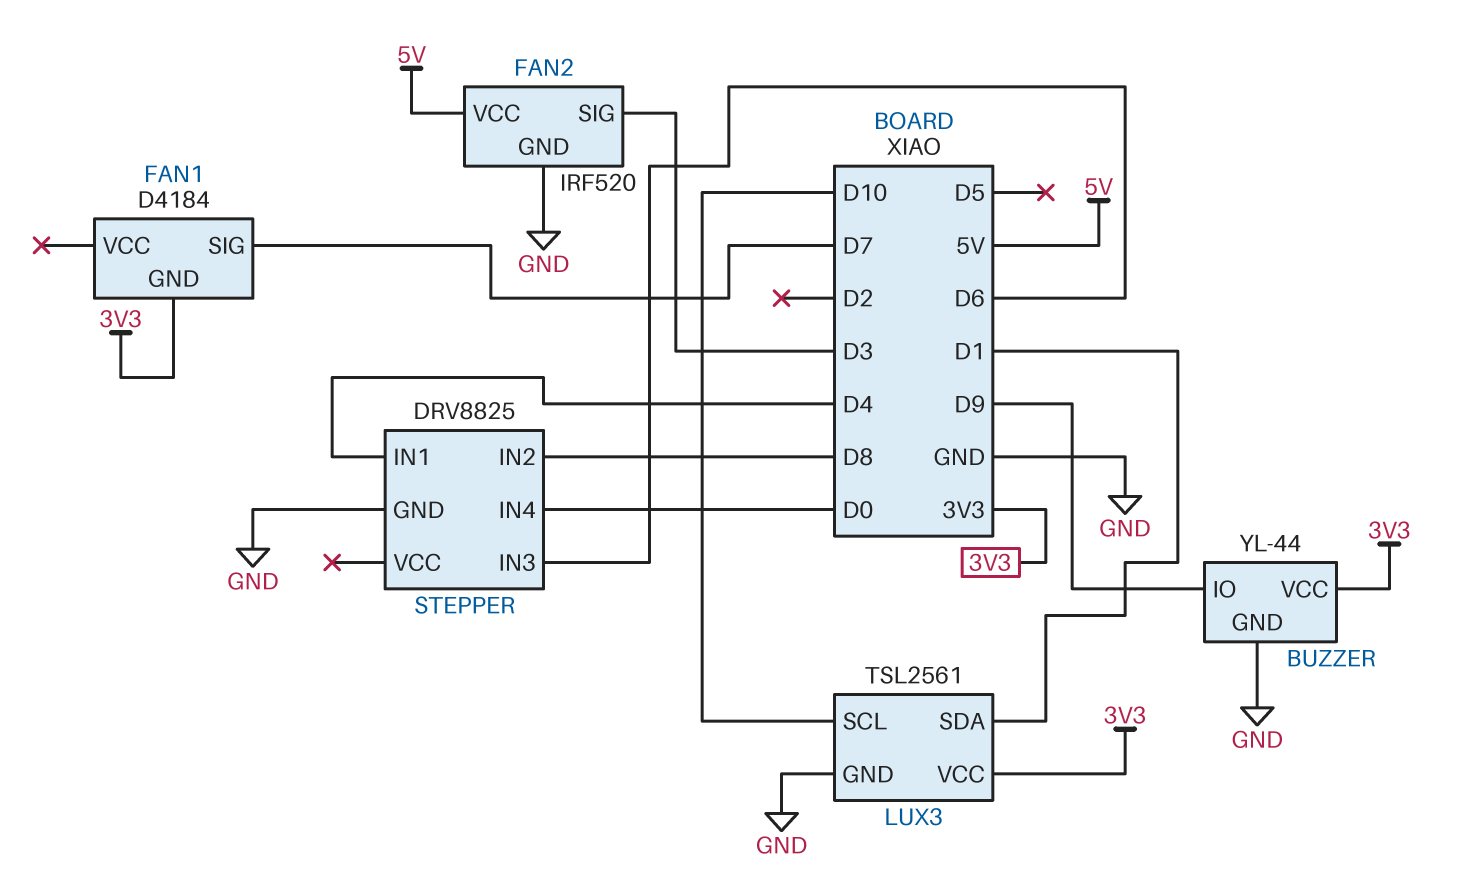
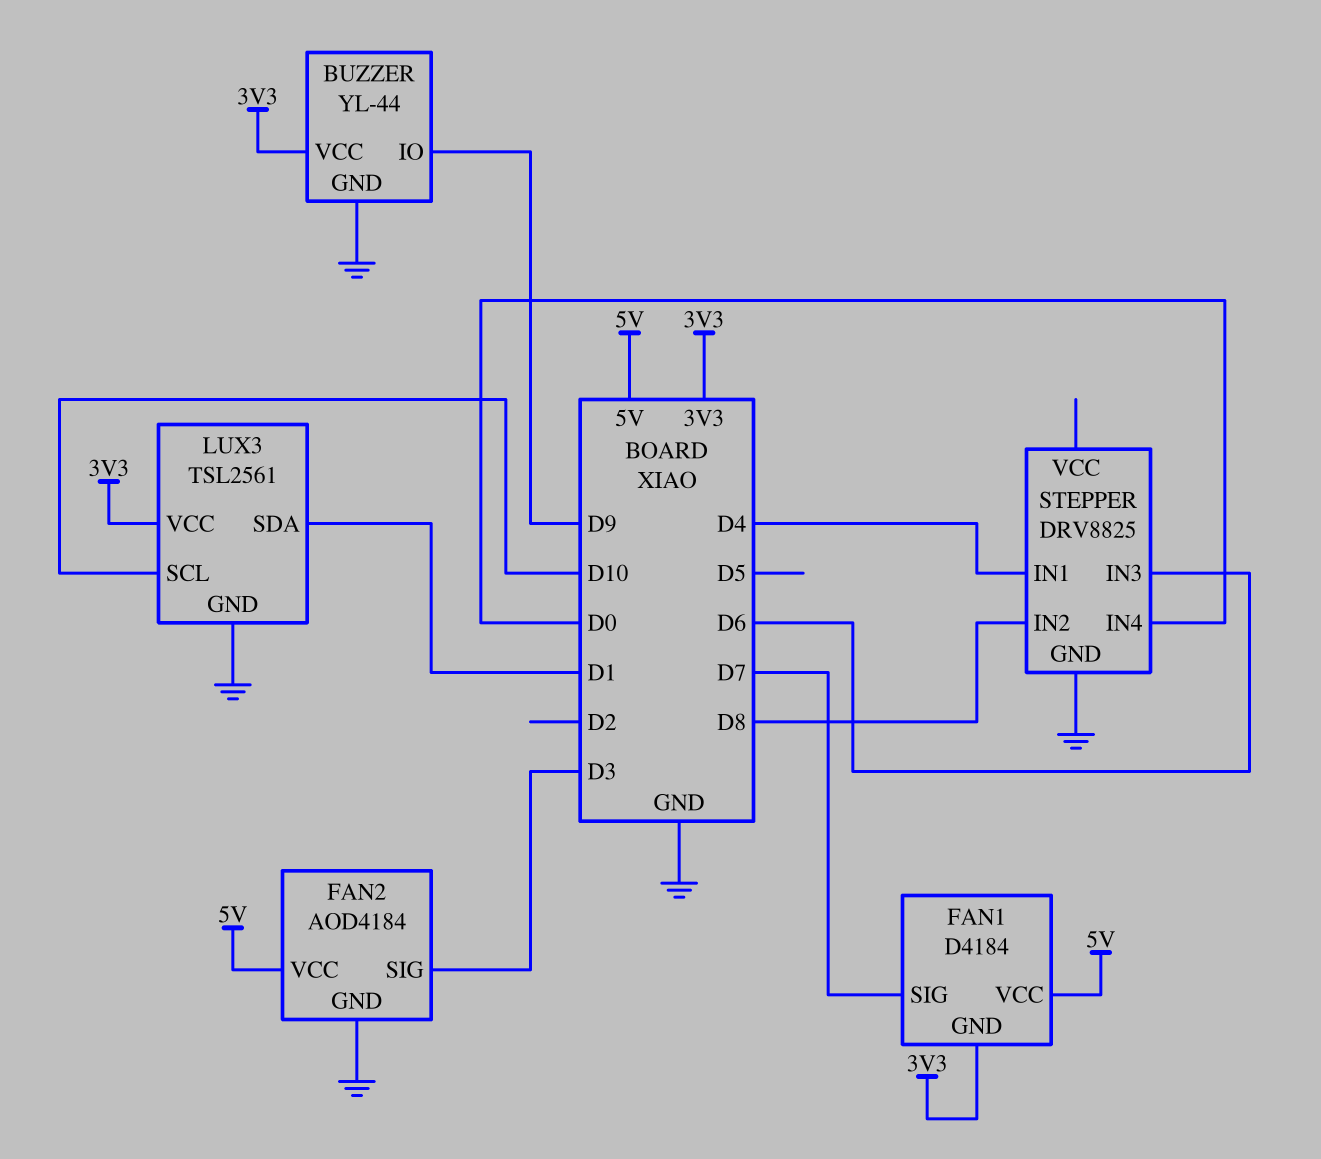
FAN1 pin VCC: none -> 5V
FAN2: IRF520 -> AOD4184

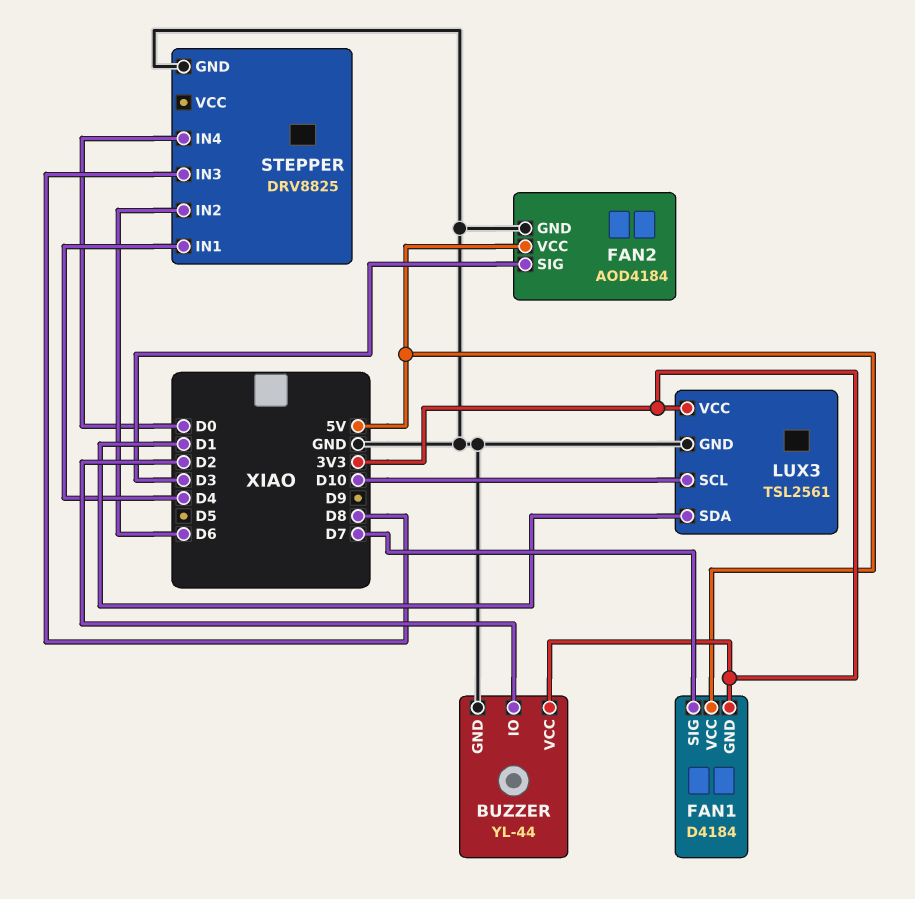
BUZZER pin IO: D9 -> D2
STEPPER pin IN2: D8 -> D6
STEPPER pin IN3: D6 -> D8

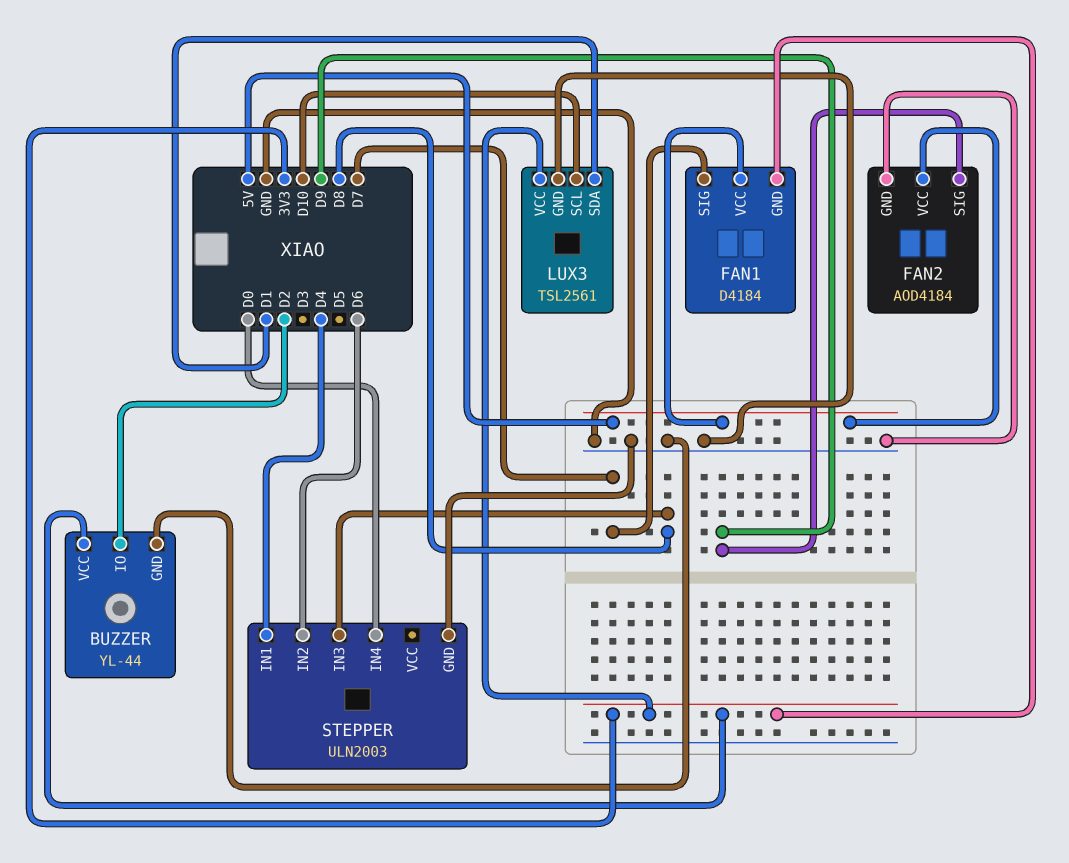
FAN2 pin SIG: D3 -> D9
STEPPER: DRV8825 -> ULN2003

